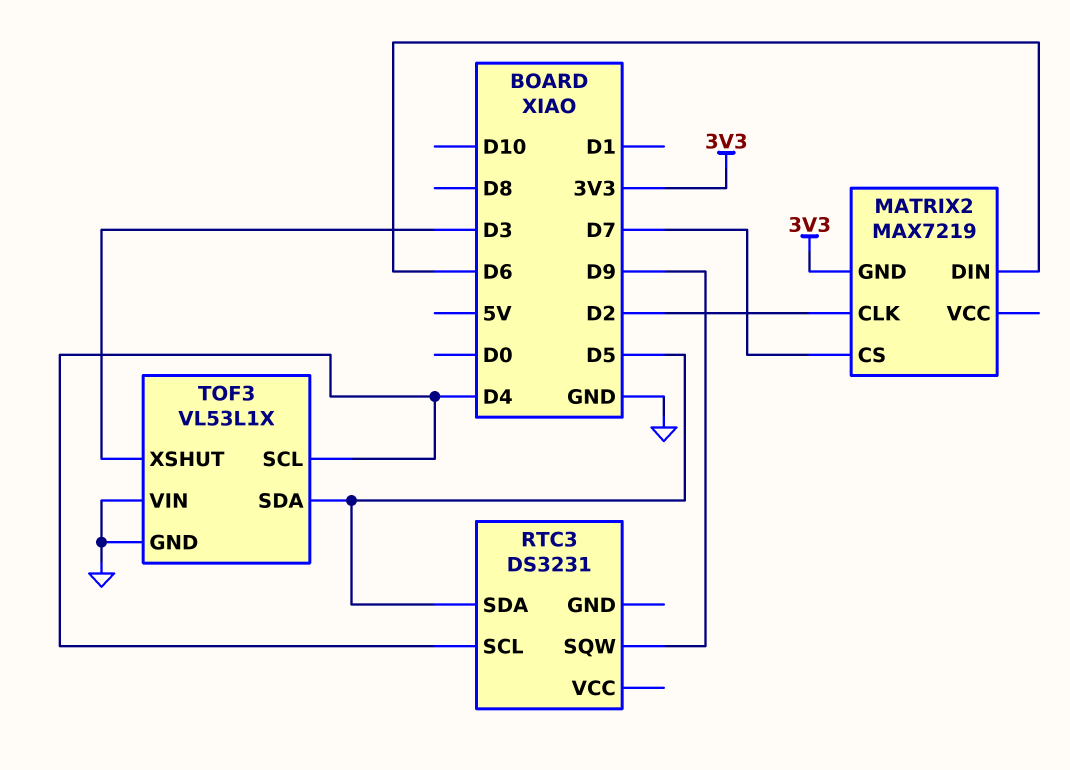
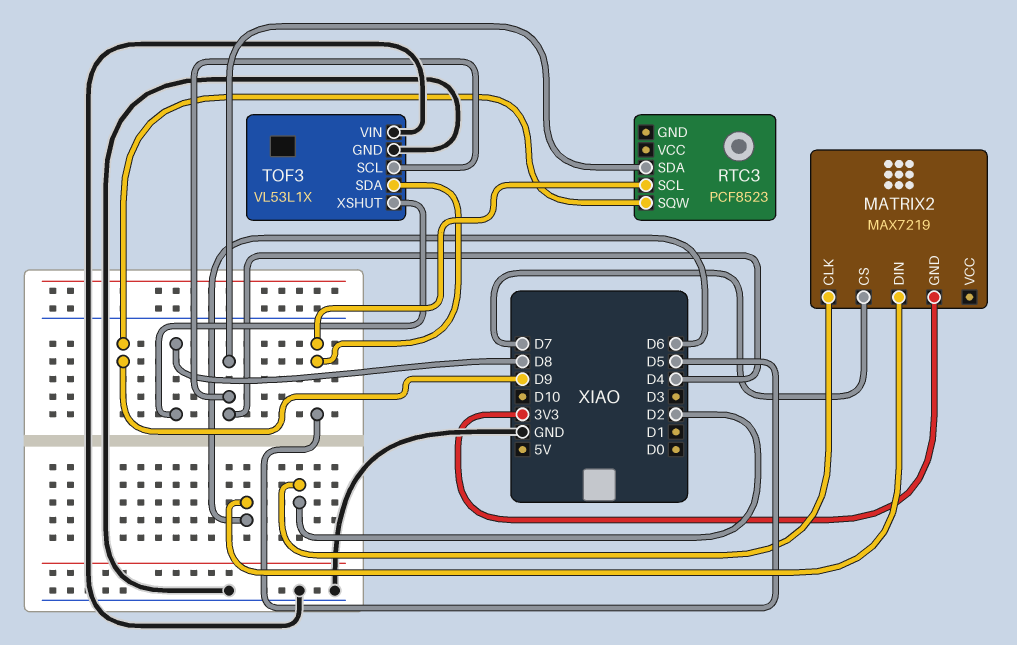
RTC3: DS3231 -> PCF8523
RTC3 pin SCL: D4 -> D5
RTC3 pin SDA: D5 -> D4
TOF3 pin XSHUT: D3 -> D8

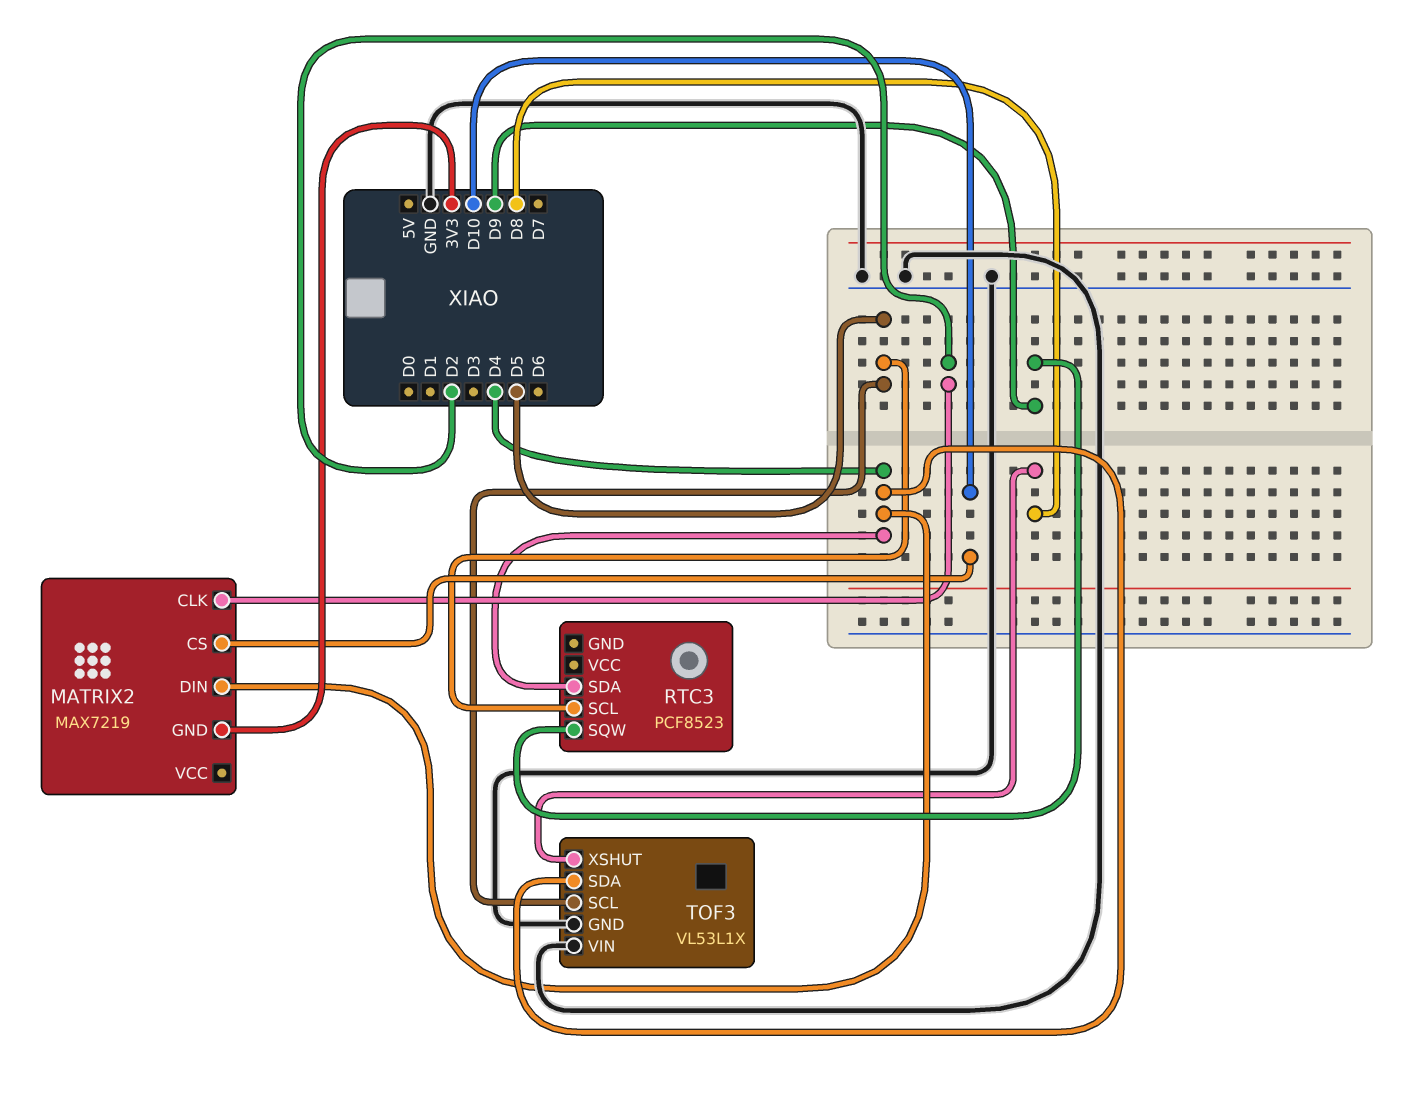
MATRIX2 pin CS: D7 -> D10
MATRIX2 pin DIN: D6 -> D4
TOF3 pin SCL: D4 -> D5
TOF3 pin SDA: D5 -> D4

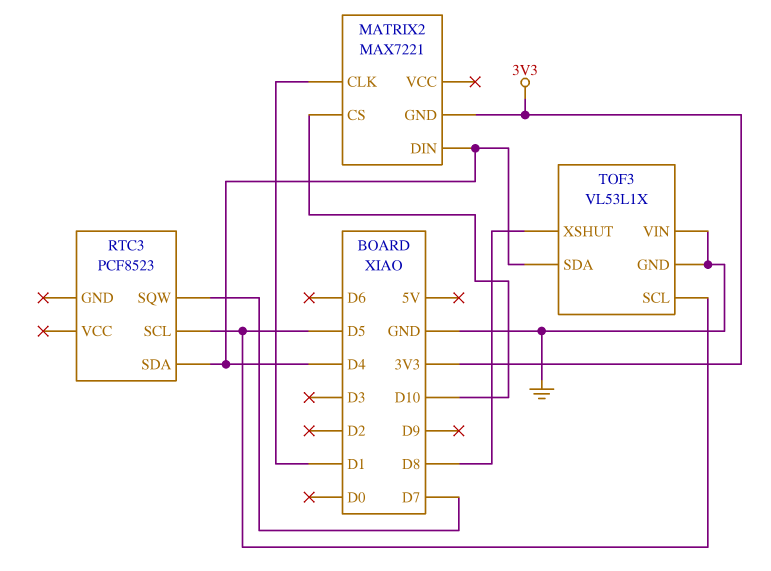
MATRIX2: MAX7219 -> MAX7221
MATRIX2 pin CLK: D2 -> D1
RTC3 pin SQW: D9 -> D7

